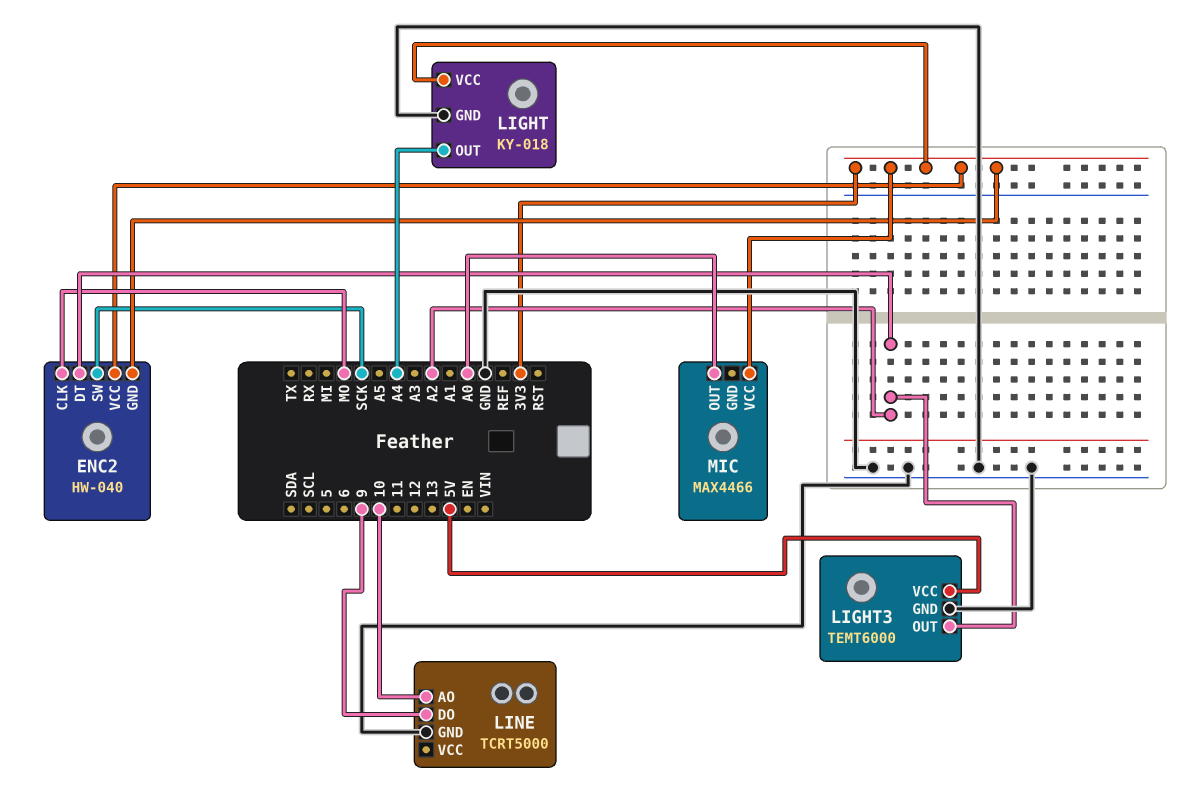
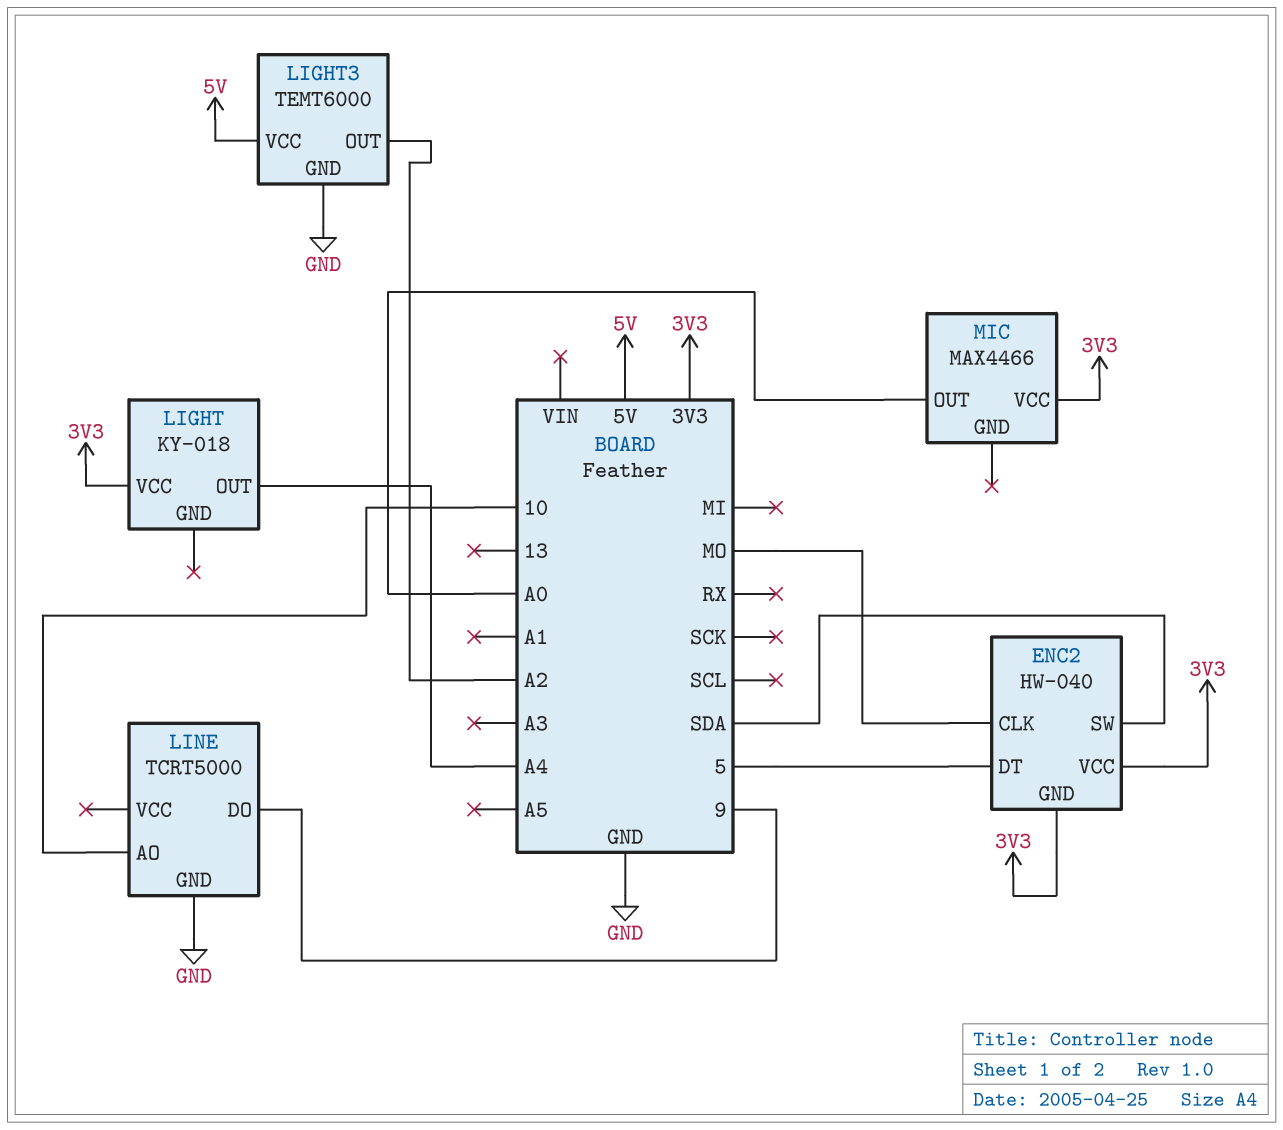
ENC2 pin DT: A2 -> 5
ENC2 pin SW: SCK -> SDA
LIGHT pin GND: GND -> none

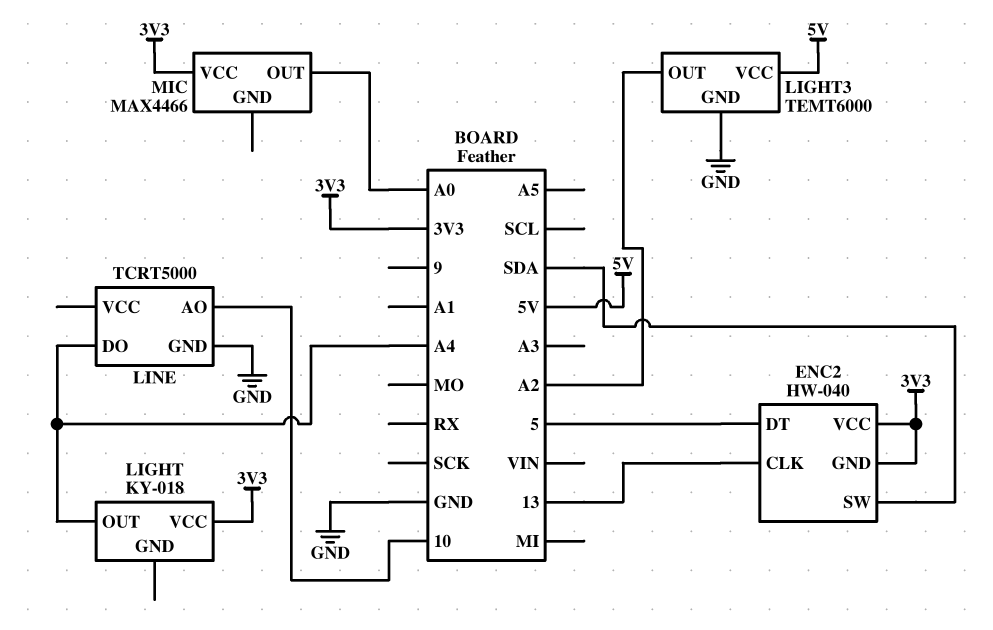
ENC2 pin CLK: MO -> 13
LINE pin DO: 9 -> A4

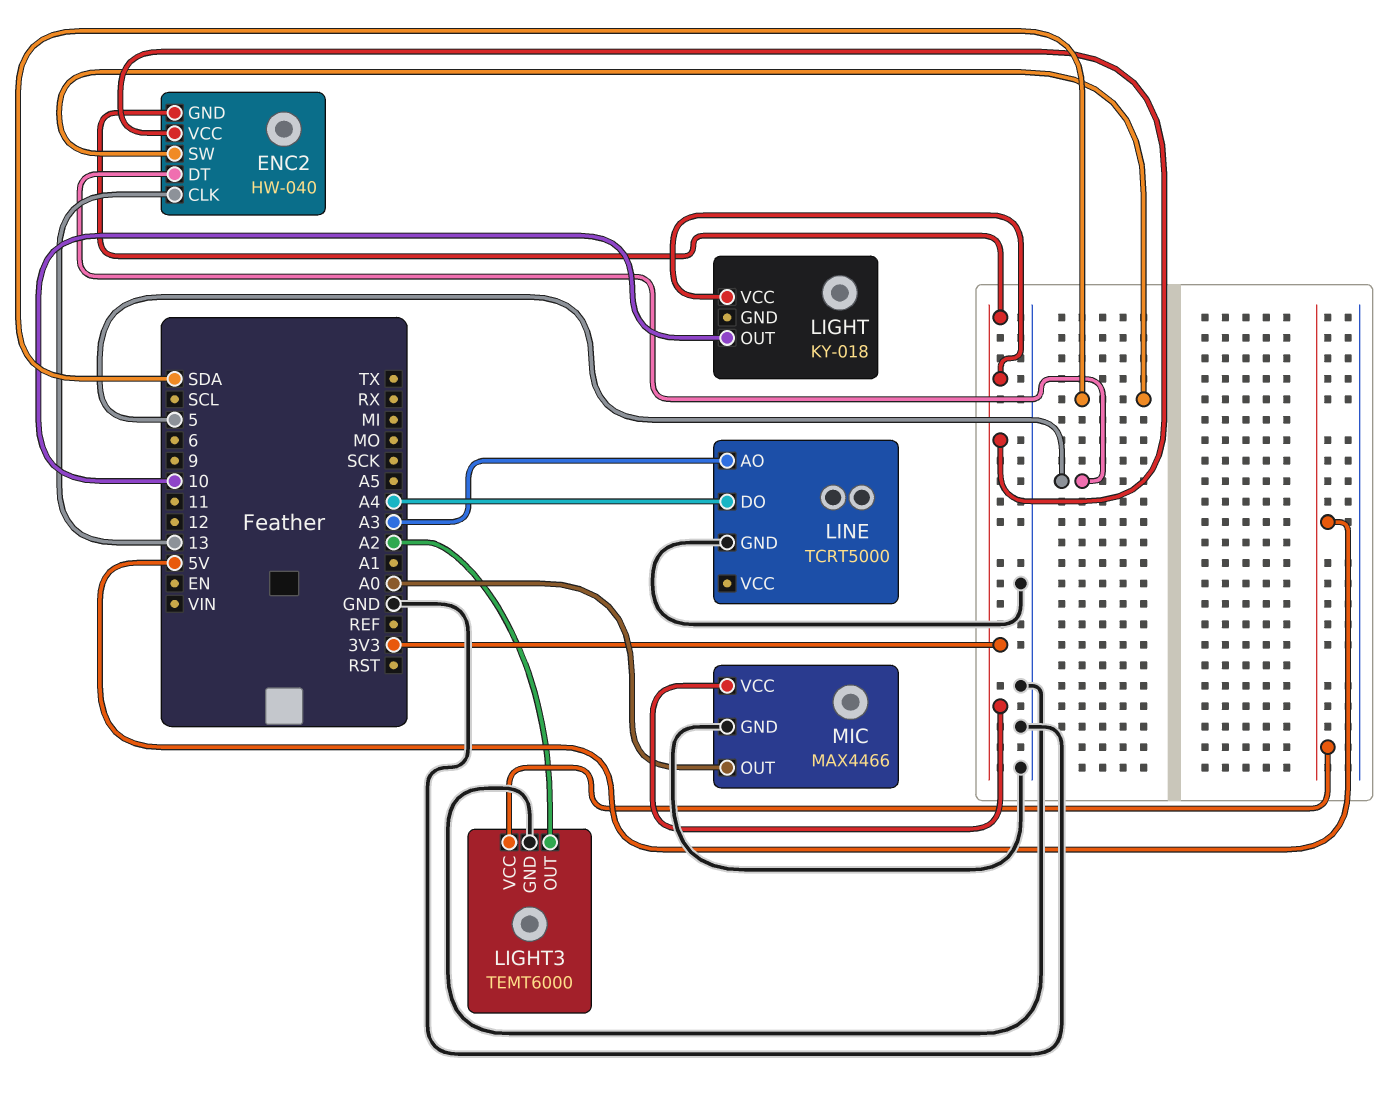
LIGHT pin OUT: A4 -> 10
LINE pin AO: 10 -> A3
MIC pin GND: none -> GND

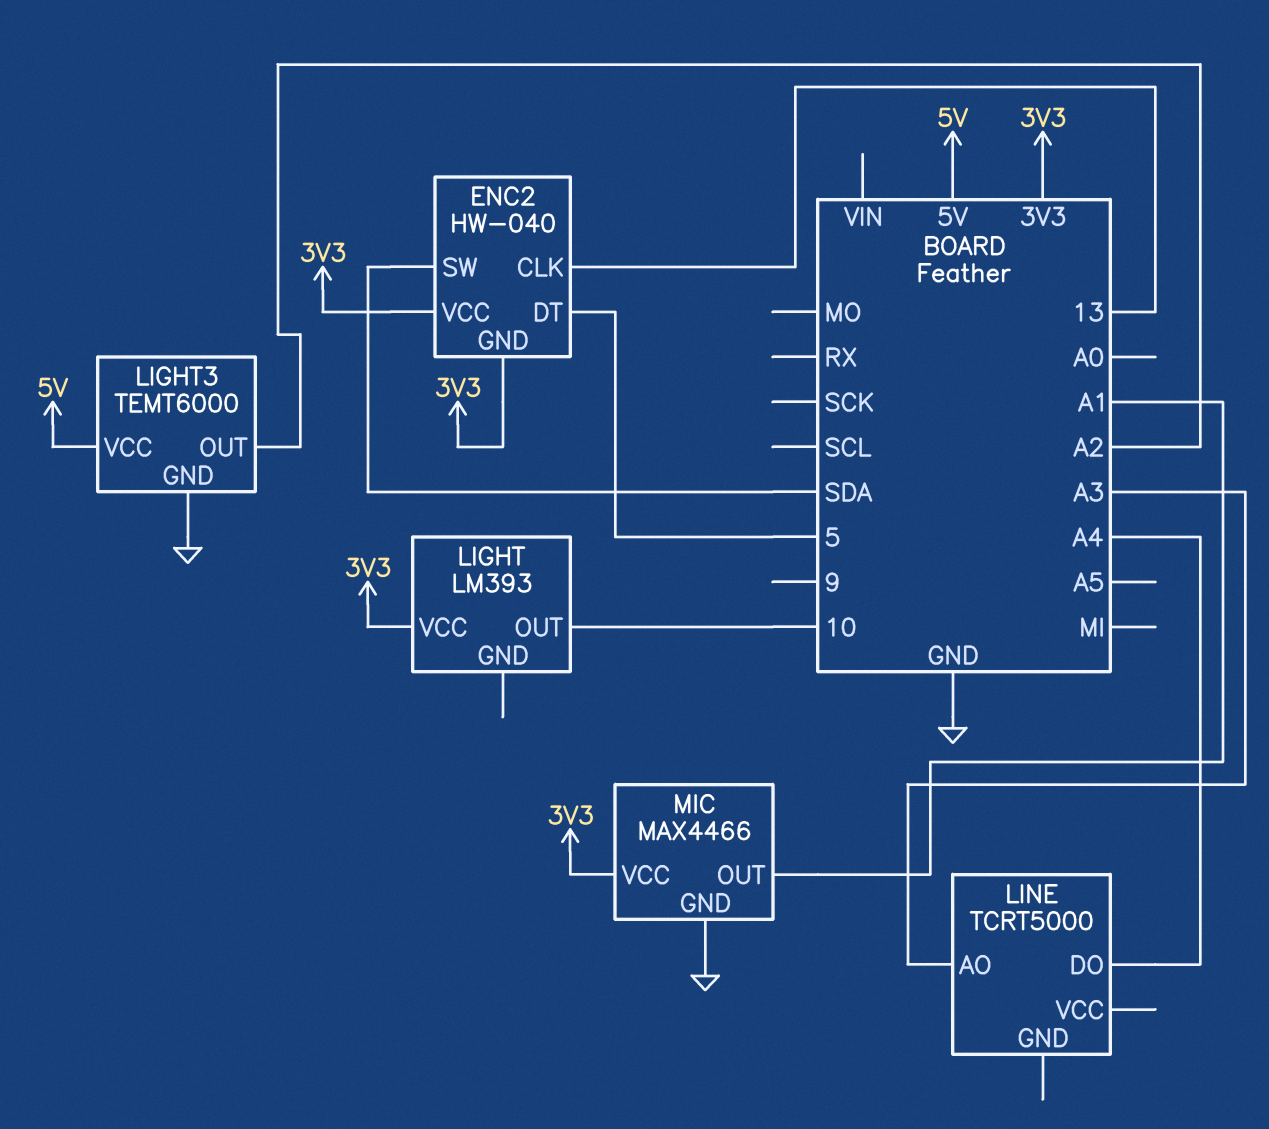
LIGHT: KY-018 -> LM393
LINE pin GND: GND -> none
MIC pin OUT: A0 -> A1

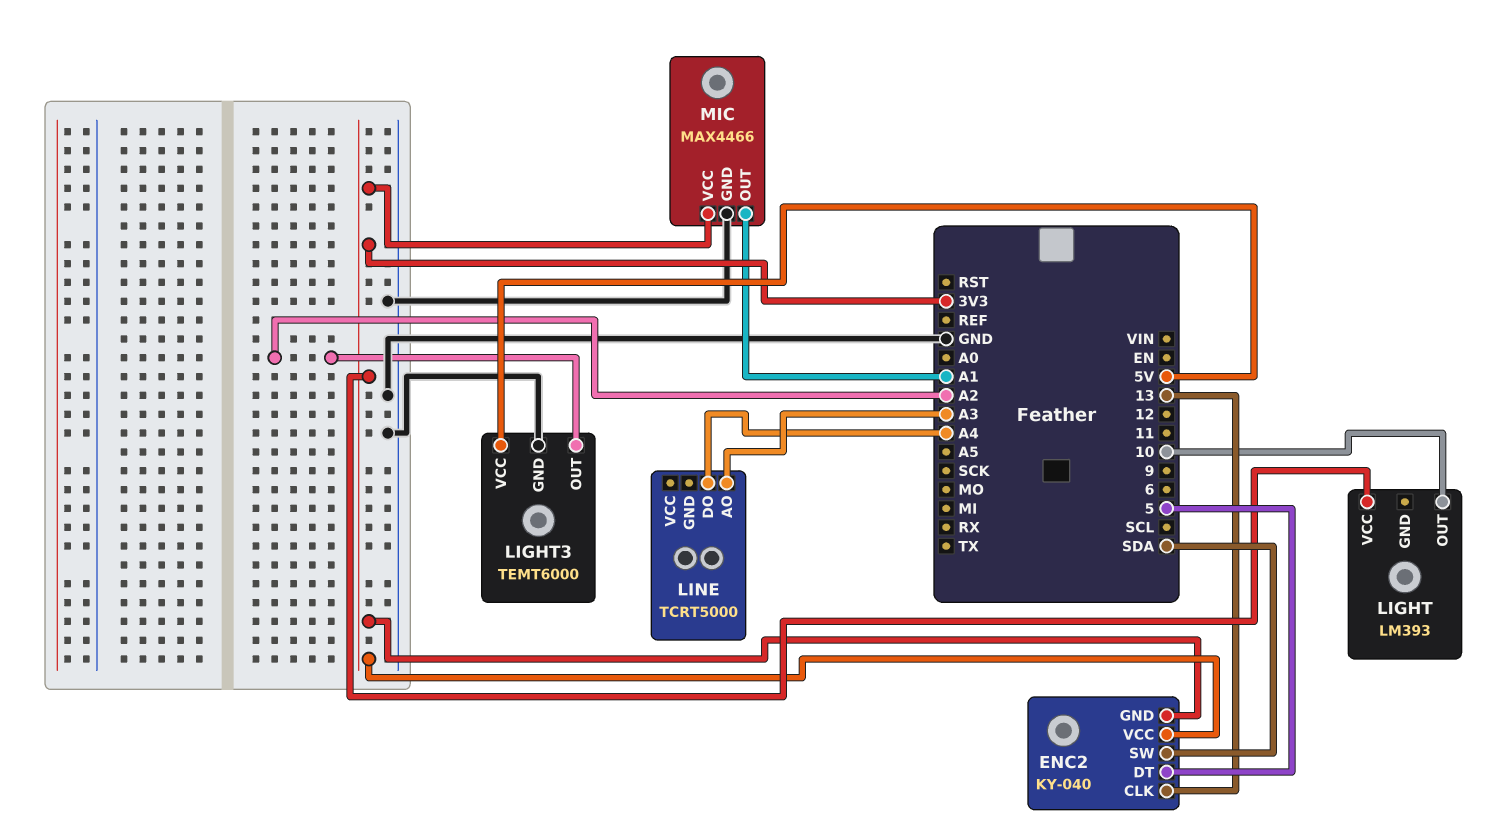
ENC2: HW-040 -> KY-040

